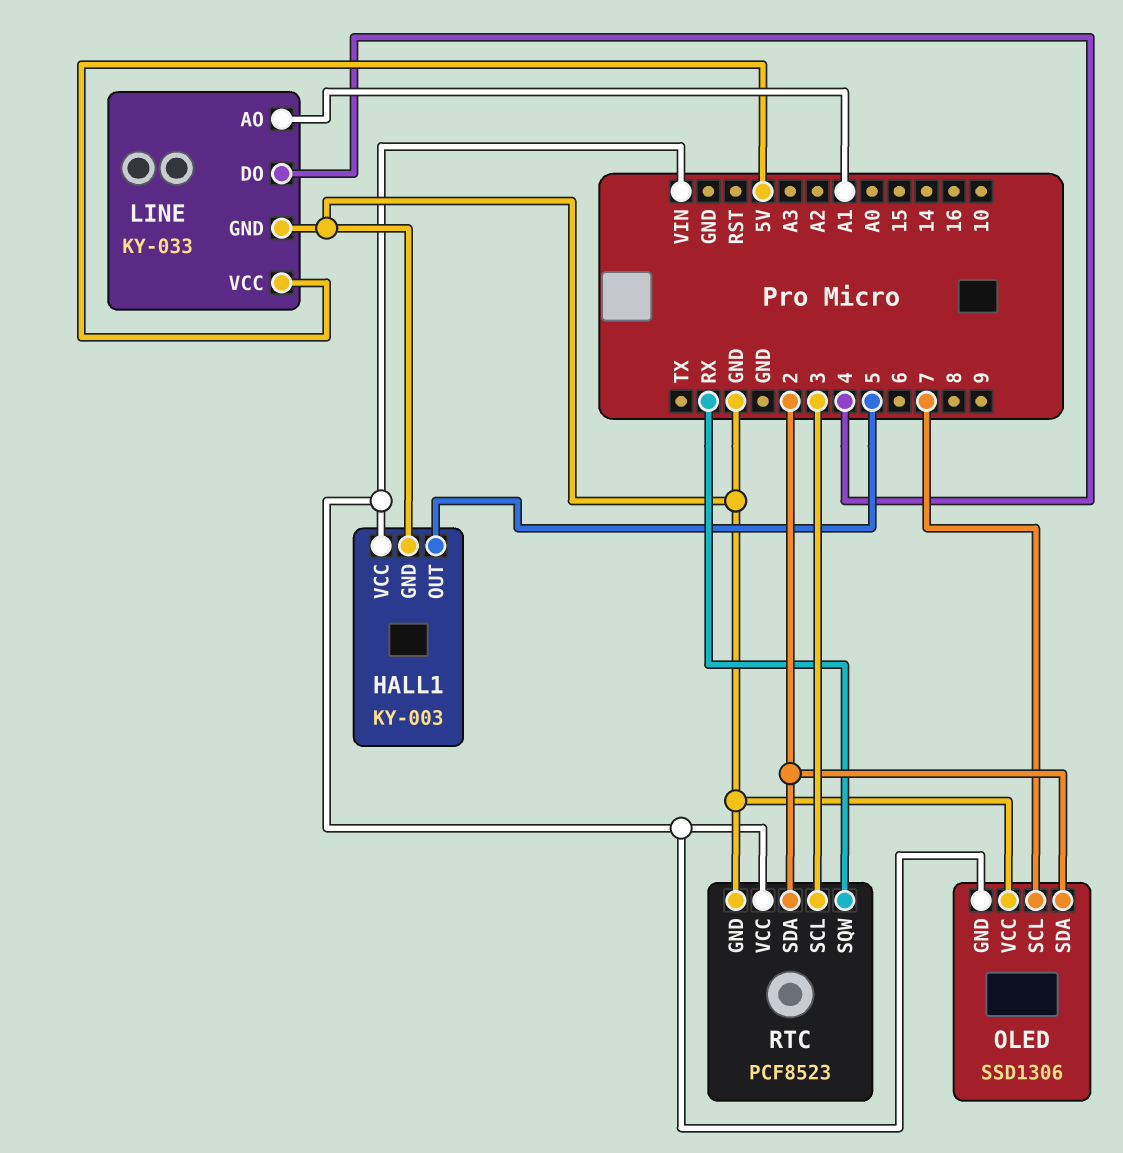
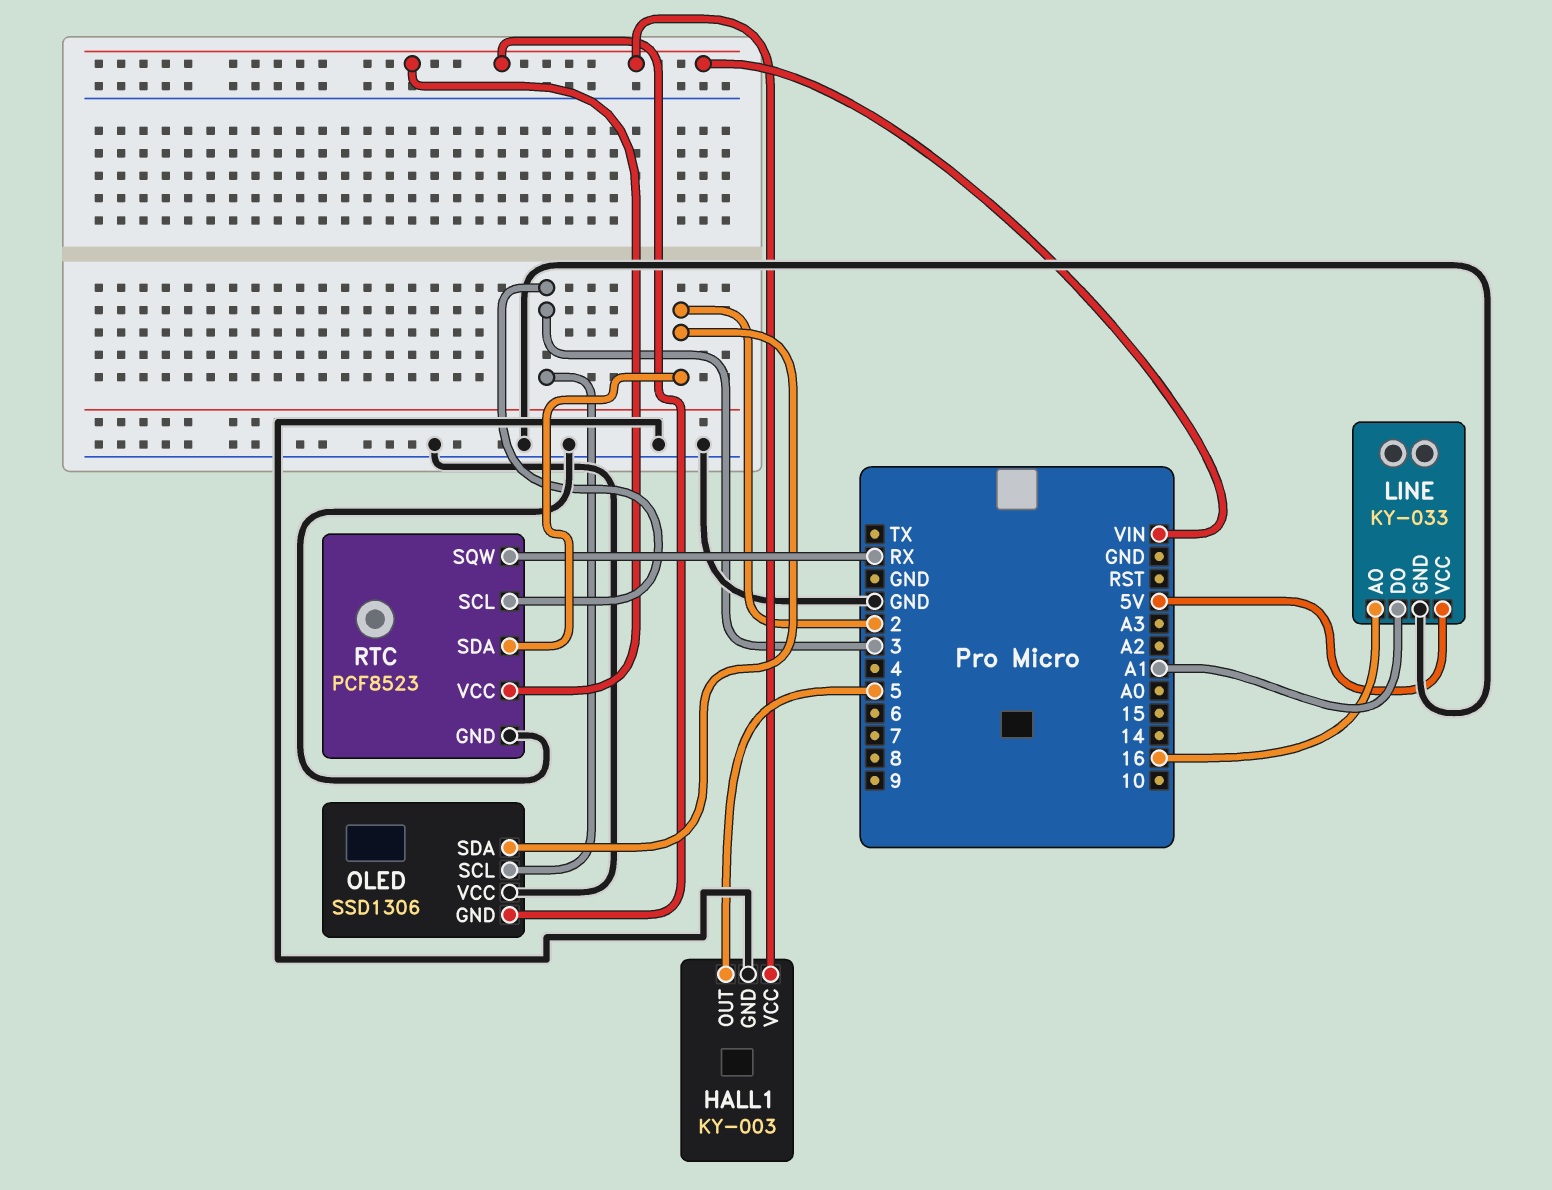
LINE pin AO: A1 -> 16
LINE pin DO: 4 -> A1
OLED pin SCL: 7 -> 3

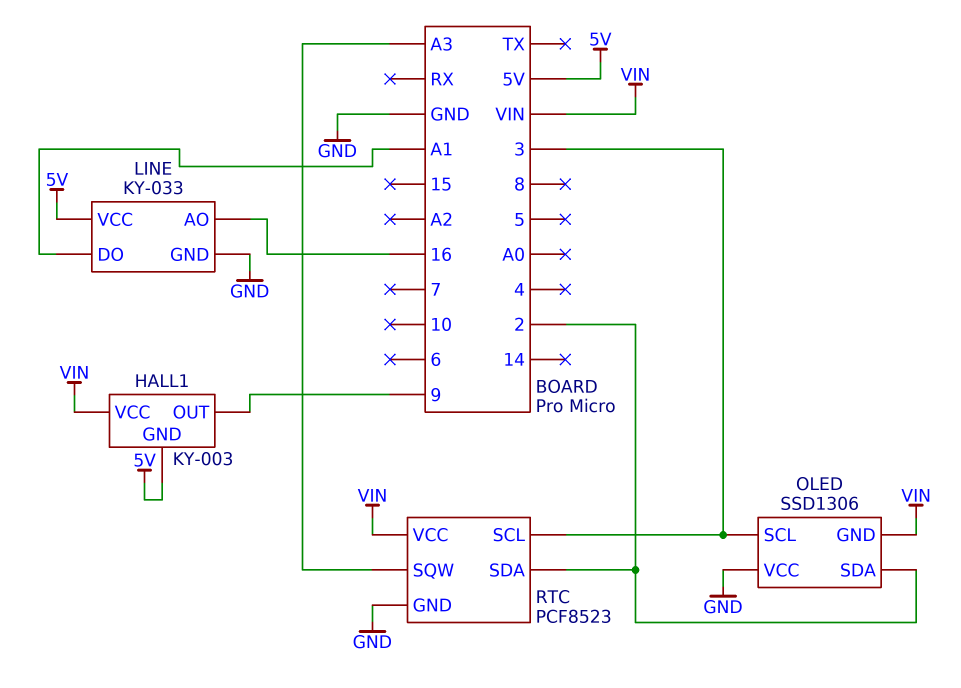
HALL1 pin GND: GND -> 5V
HALL1 pin OUT: 5 -> 9
RTC pin SQW: RX -> A3

